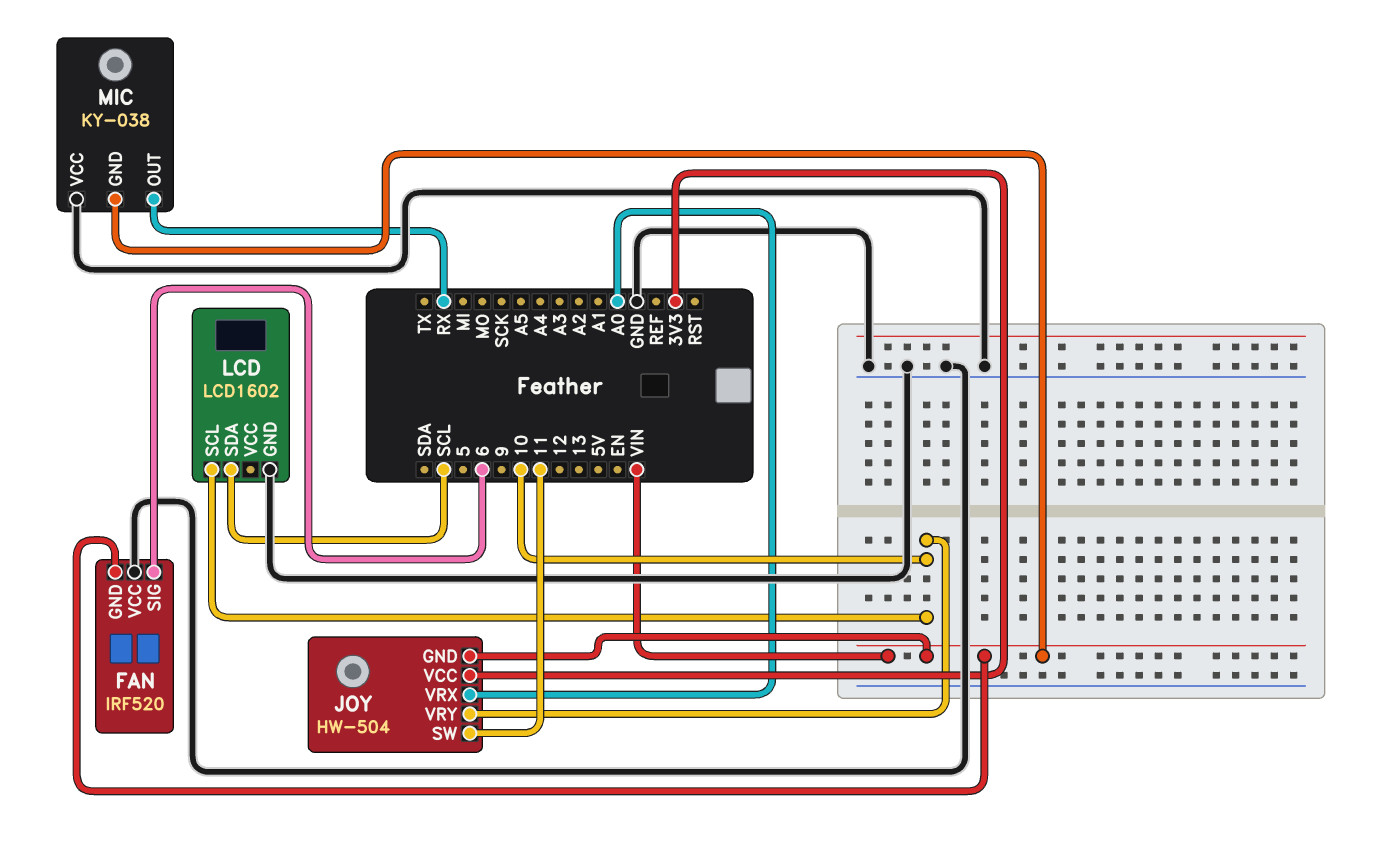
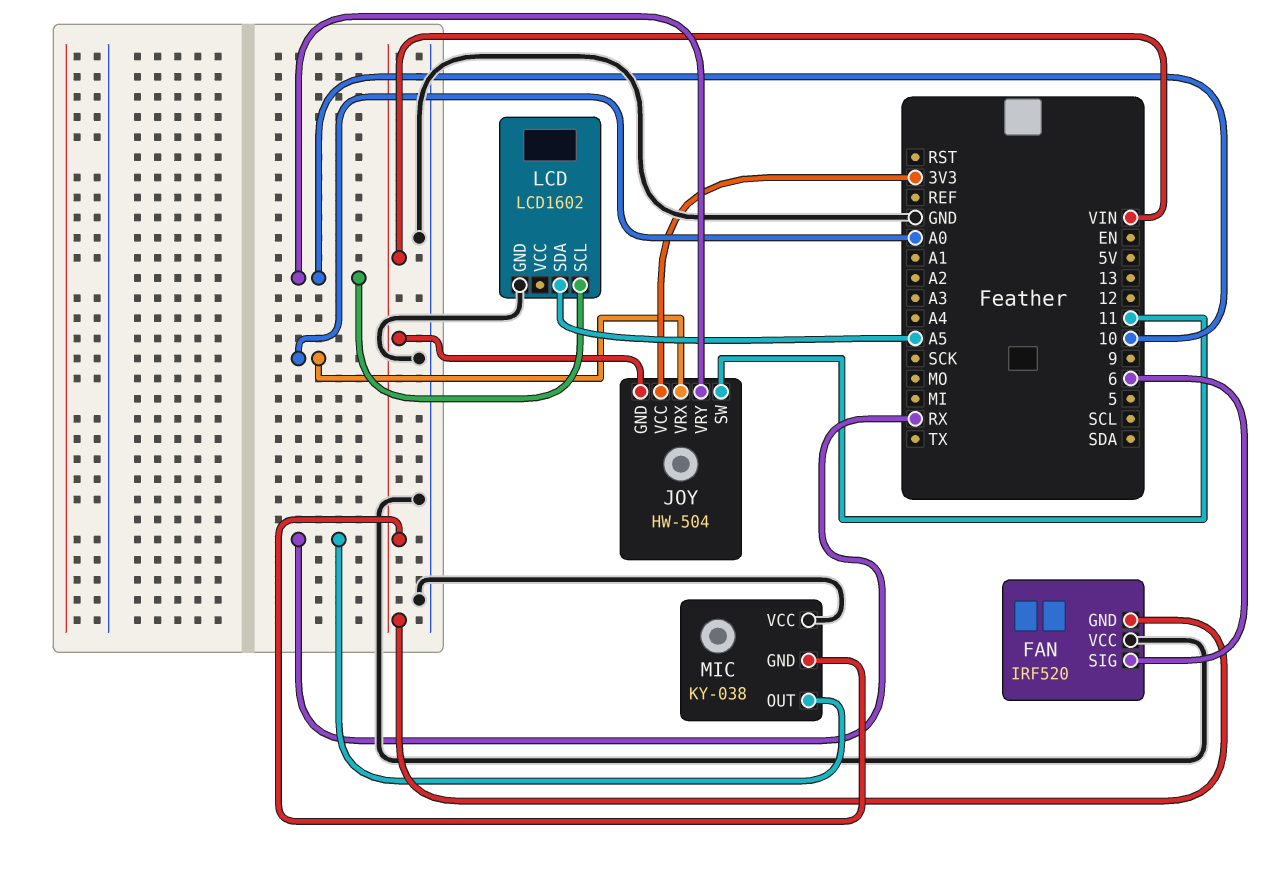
LCD pin SDA: SCL -> A5

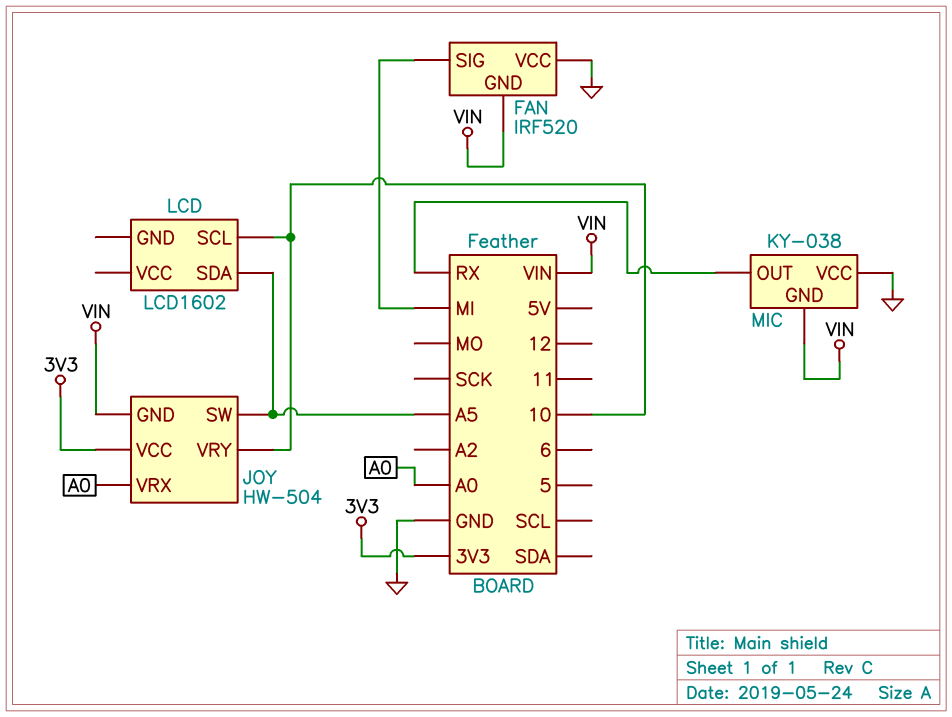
FAN pin SIG: 6 -> MI
JOY pin SW: 11 -> A5
LCD pin GND: GND -> none

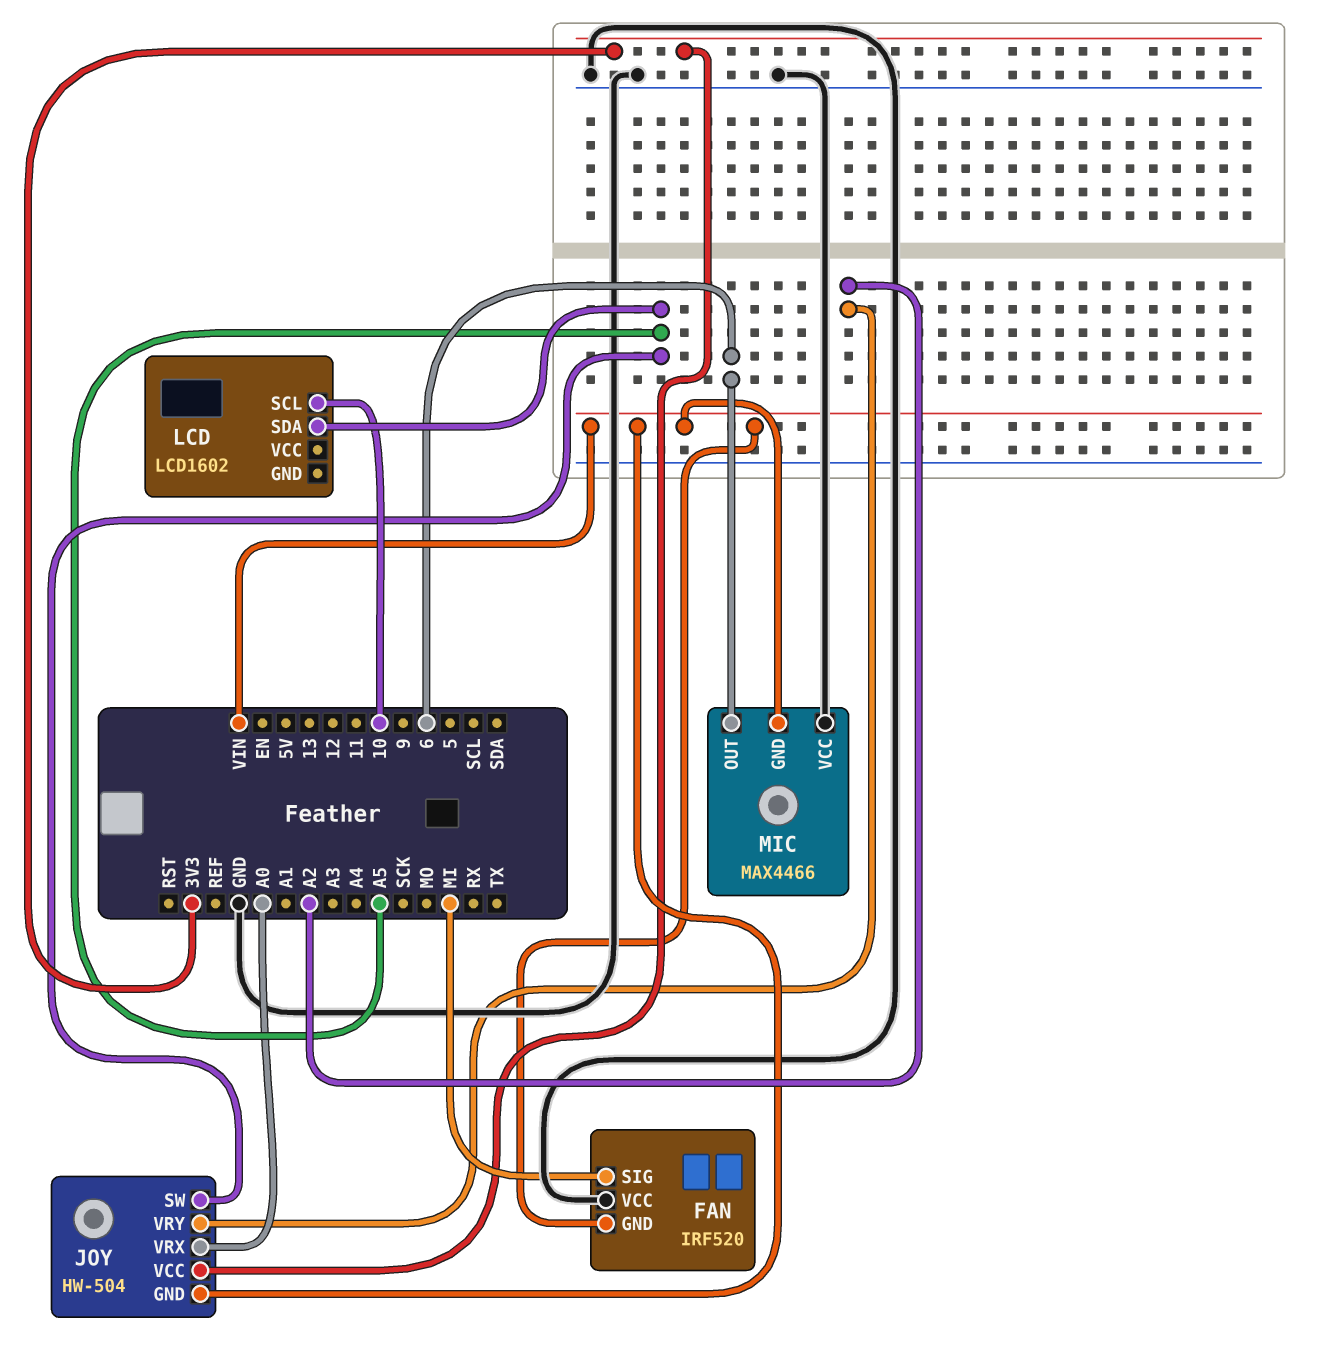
JOY pin VRY: 10 -> A2
MIC: KY-038 -> MAX4466
MIC pin OUT: RX -> 6

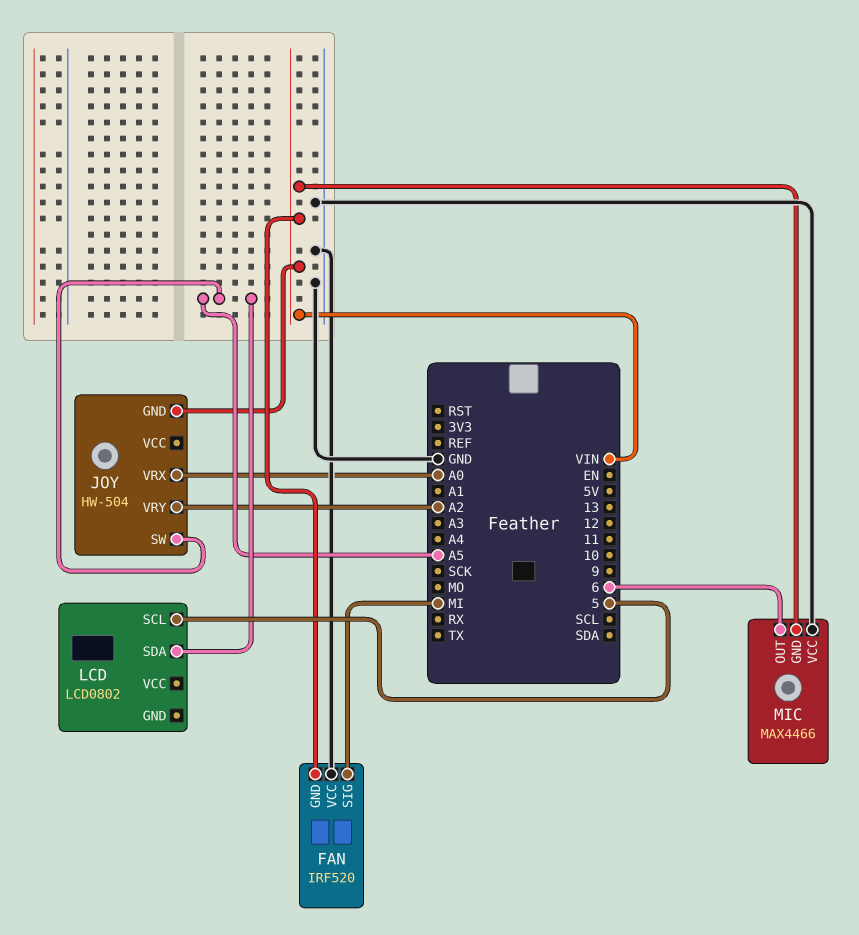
JOY pin VCC: 3V3 -> none
LCD: LCD1602 -> LCD0802
LCD pin SCL: 10 -> 5

